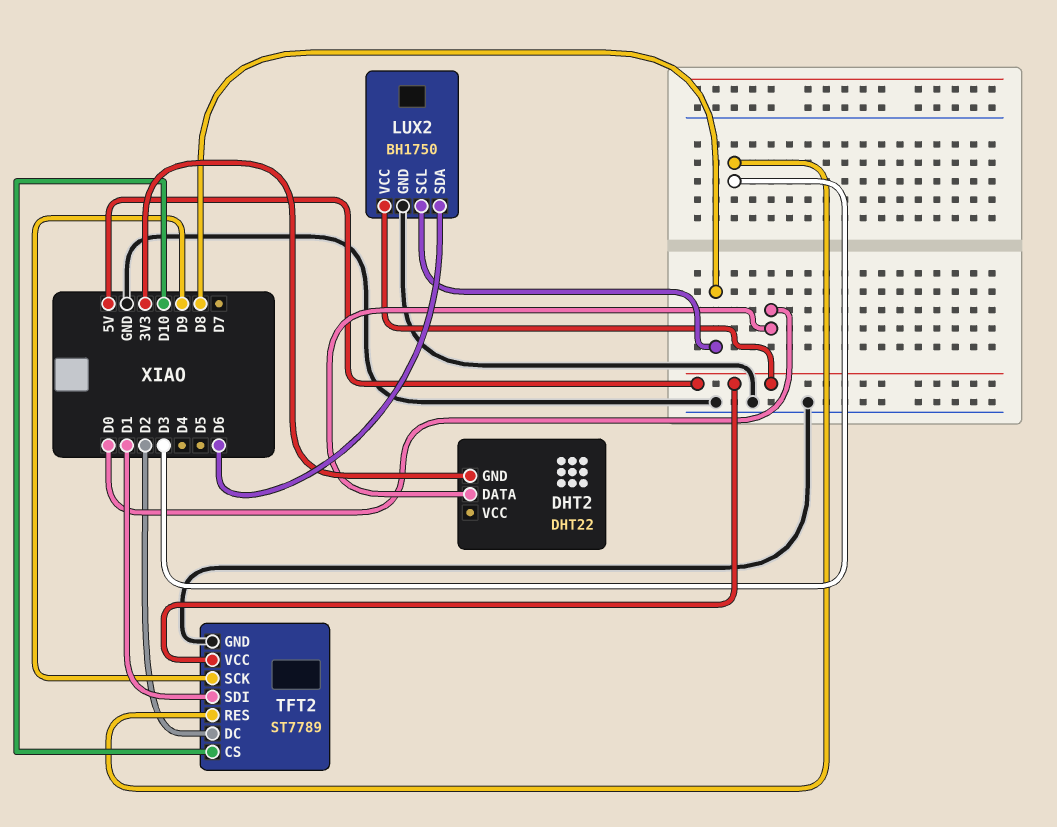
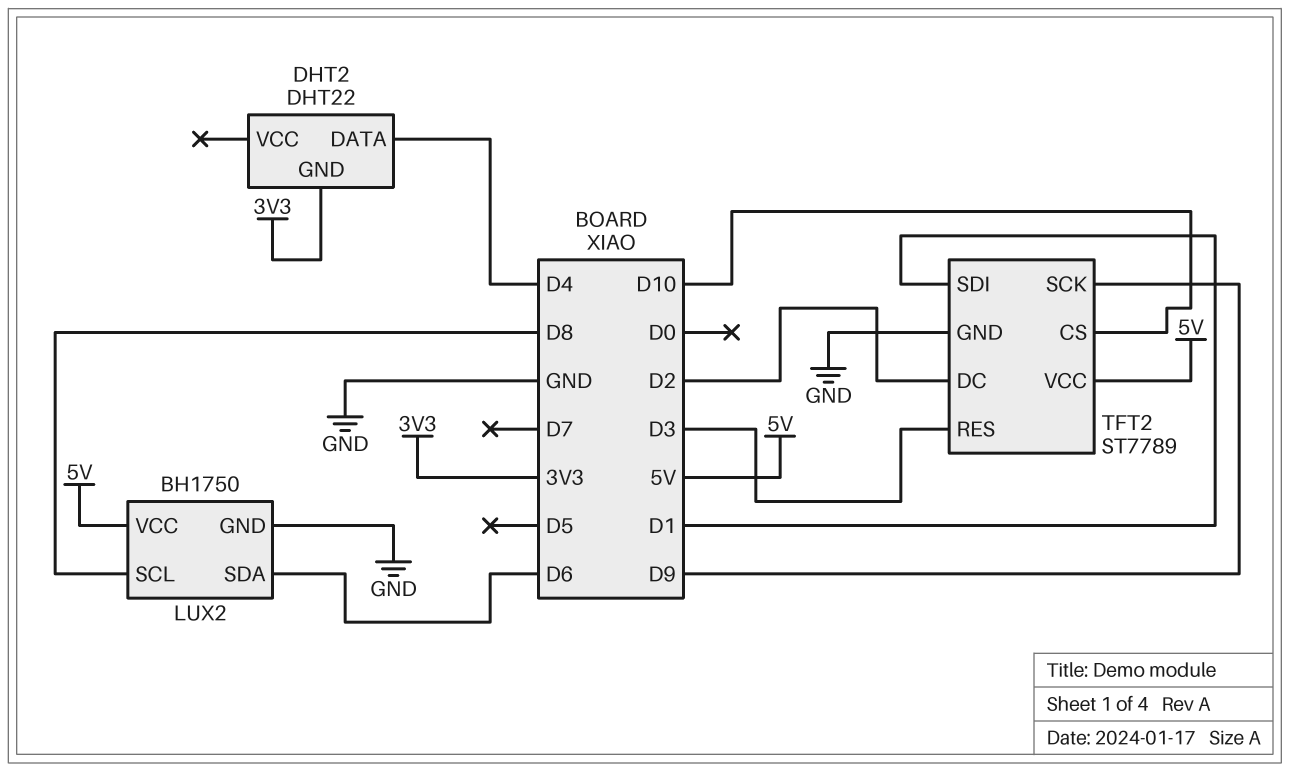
DHT2 pin DATA: D0 -> D4

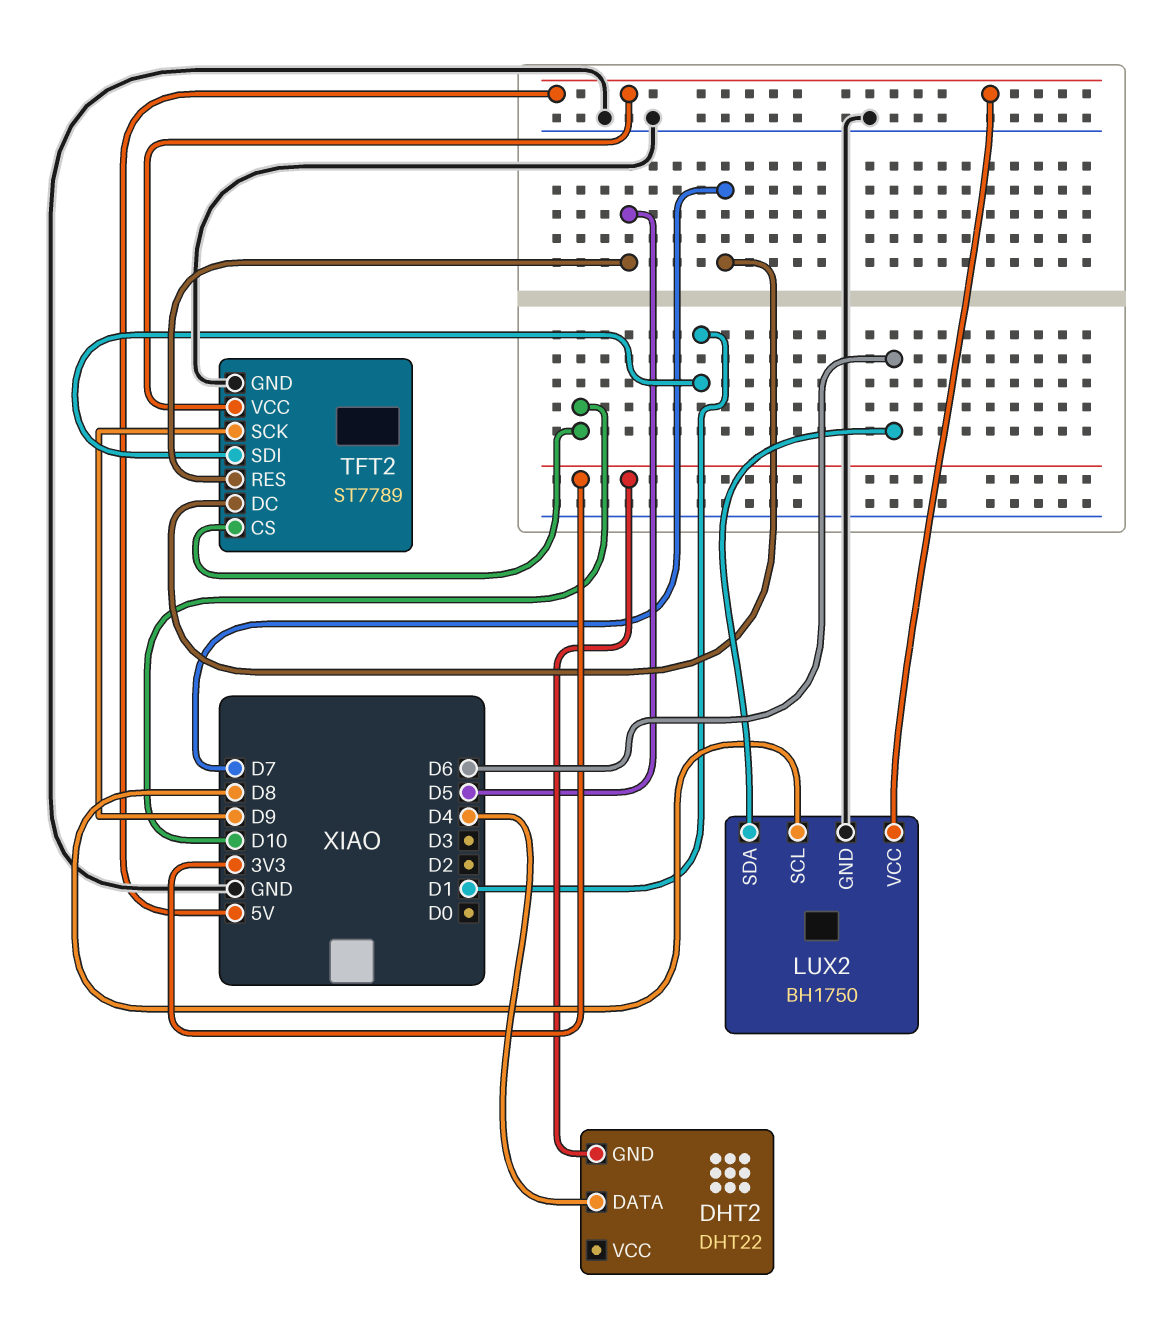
TFT2 pin DC: D2 -> D7
TFT2 pin RES: D3 -> D5

